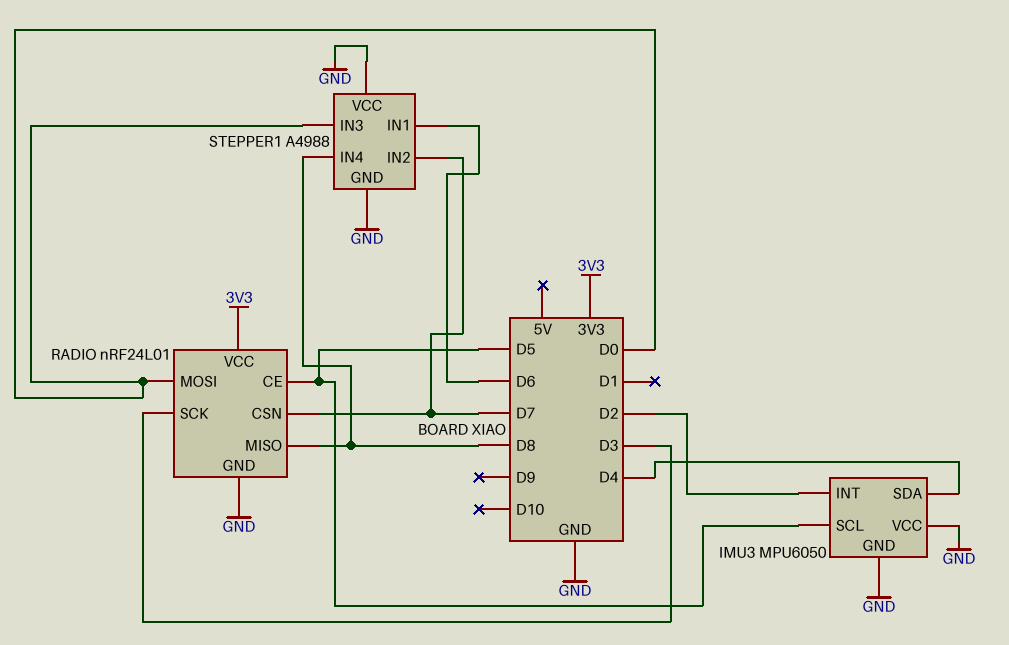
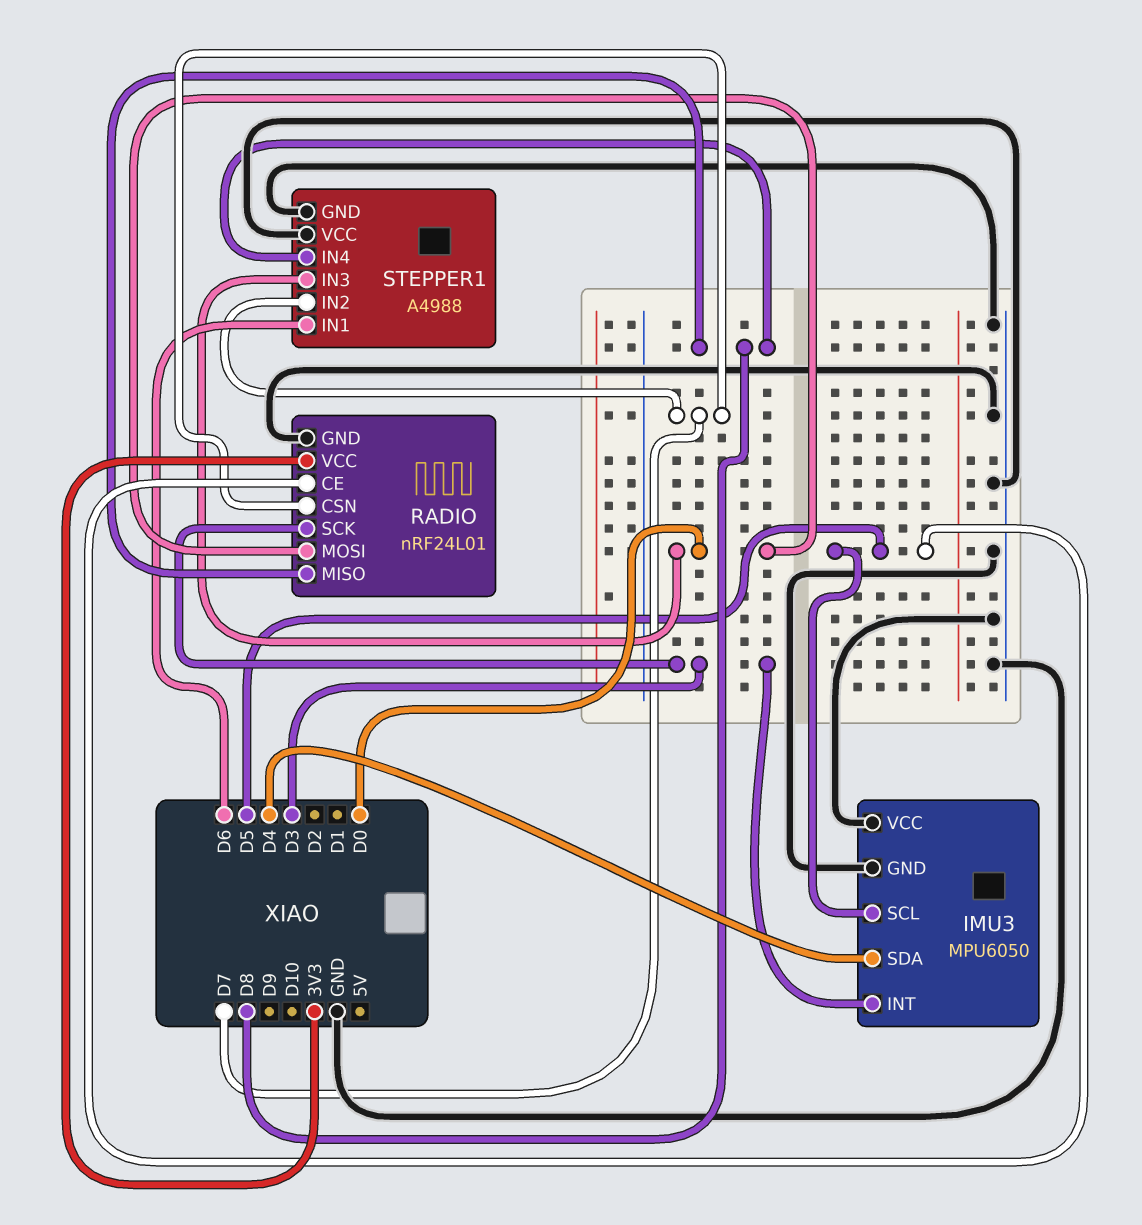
IMU3 pin INT: D2 -> D3

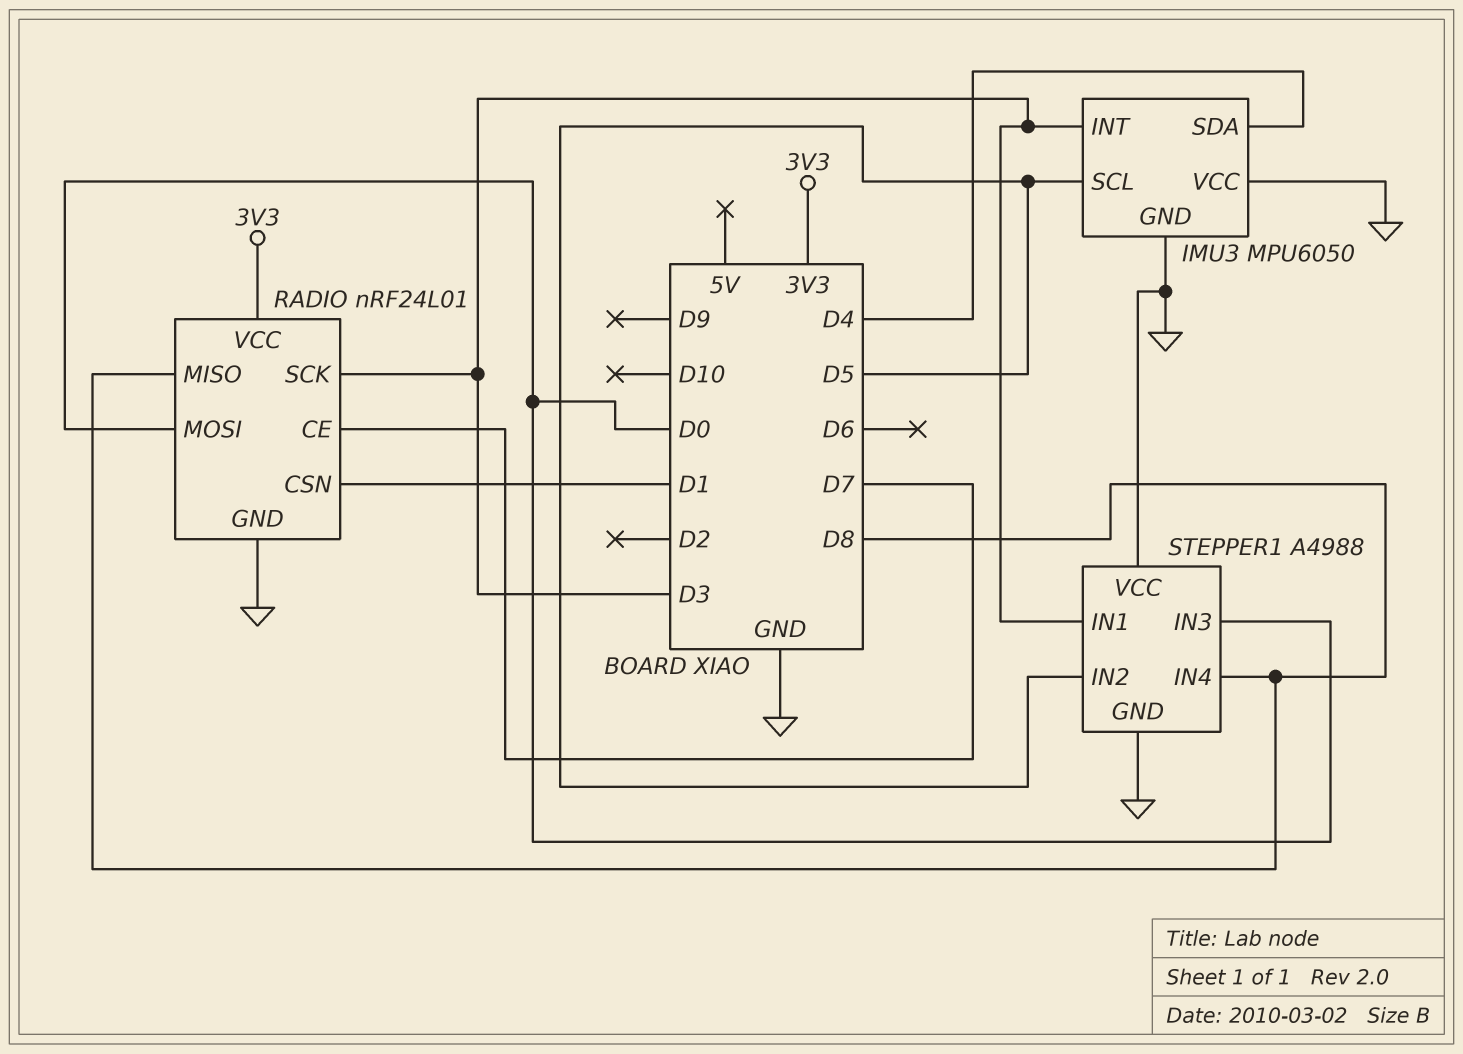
RADIO pin CE: D5 -> D7
RADIO pin CSN: D7 -> D1
STEPPER1 pin IN1: D6 -> D3
STEPPER1 pin IN2: D7 -> D5

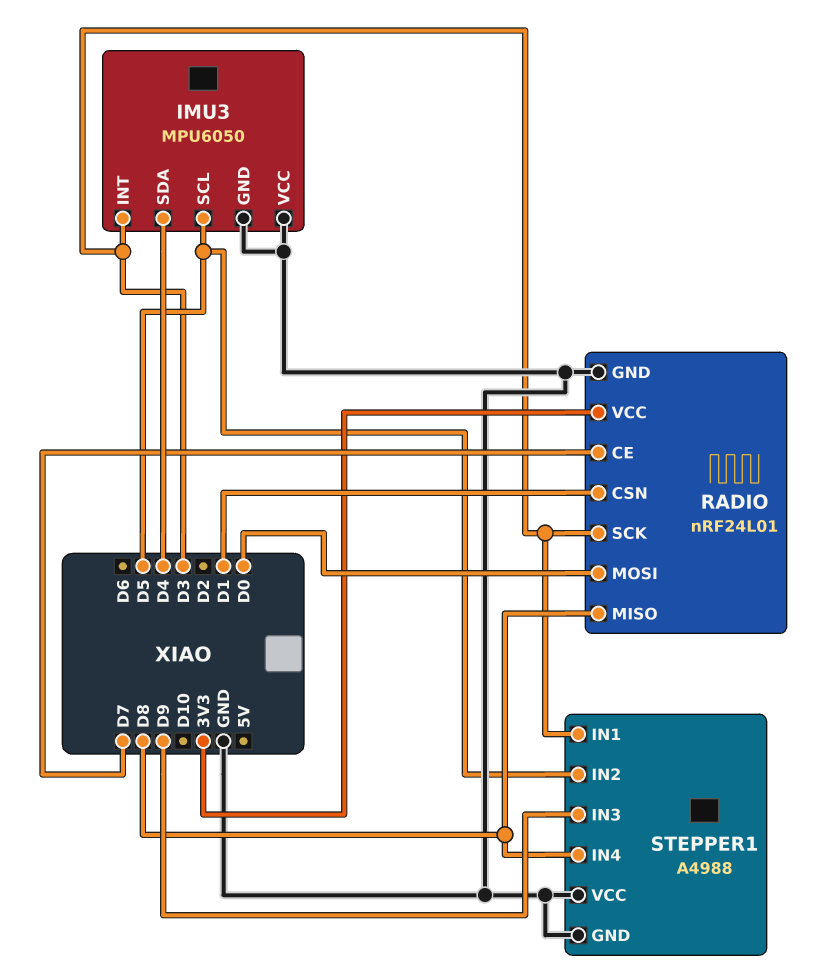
STEPPER1 pin IN3: D0 -> D9

